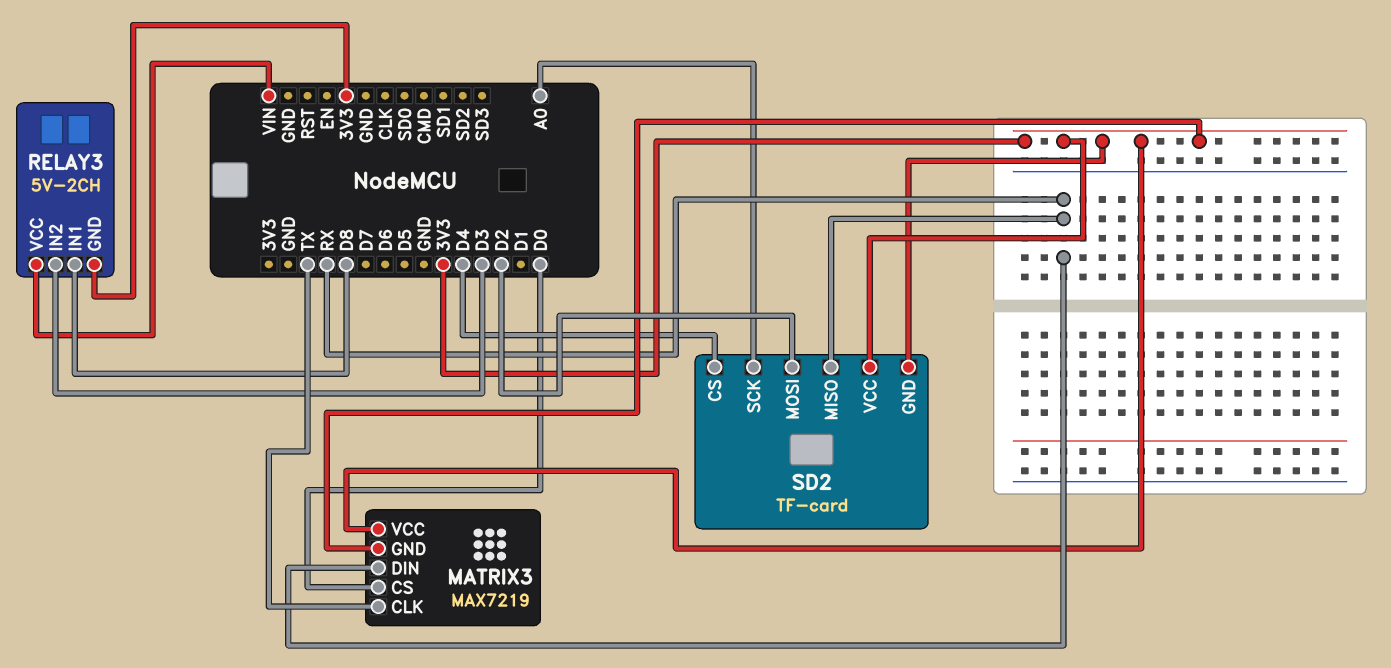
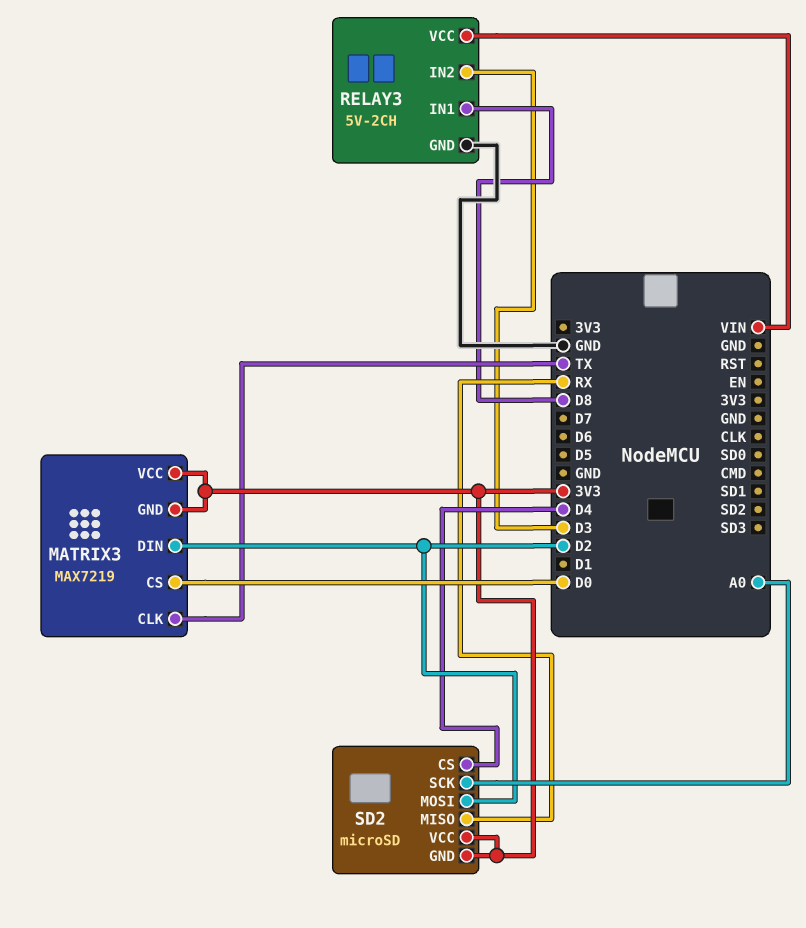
MATRIX3 pin DIN: RX -> D2
RELAY3 pin GND: 3V3 -> GND
SD2: TF-card -> microSD

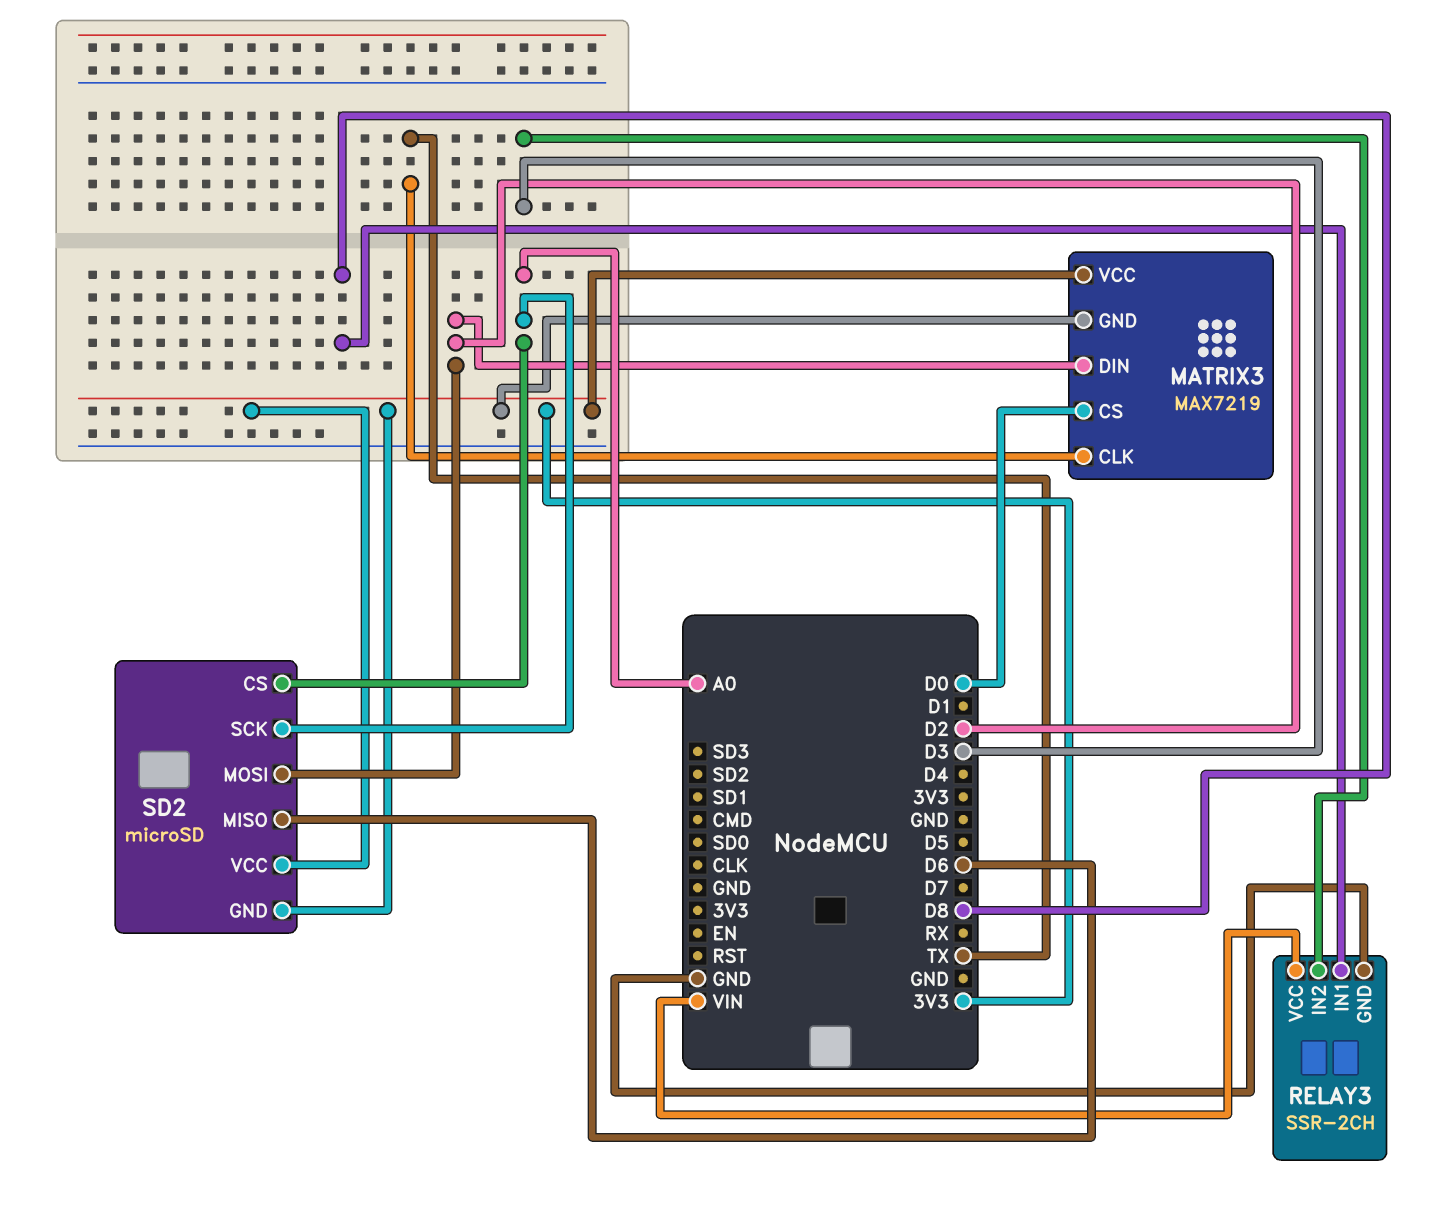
RELAY3: 5V-2CH -> SSR-2CH
SD2 pin CS: D4 -> A0
SD2 pin MISO: RX -> D6

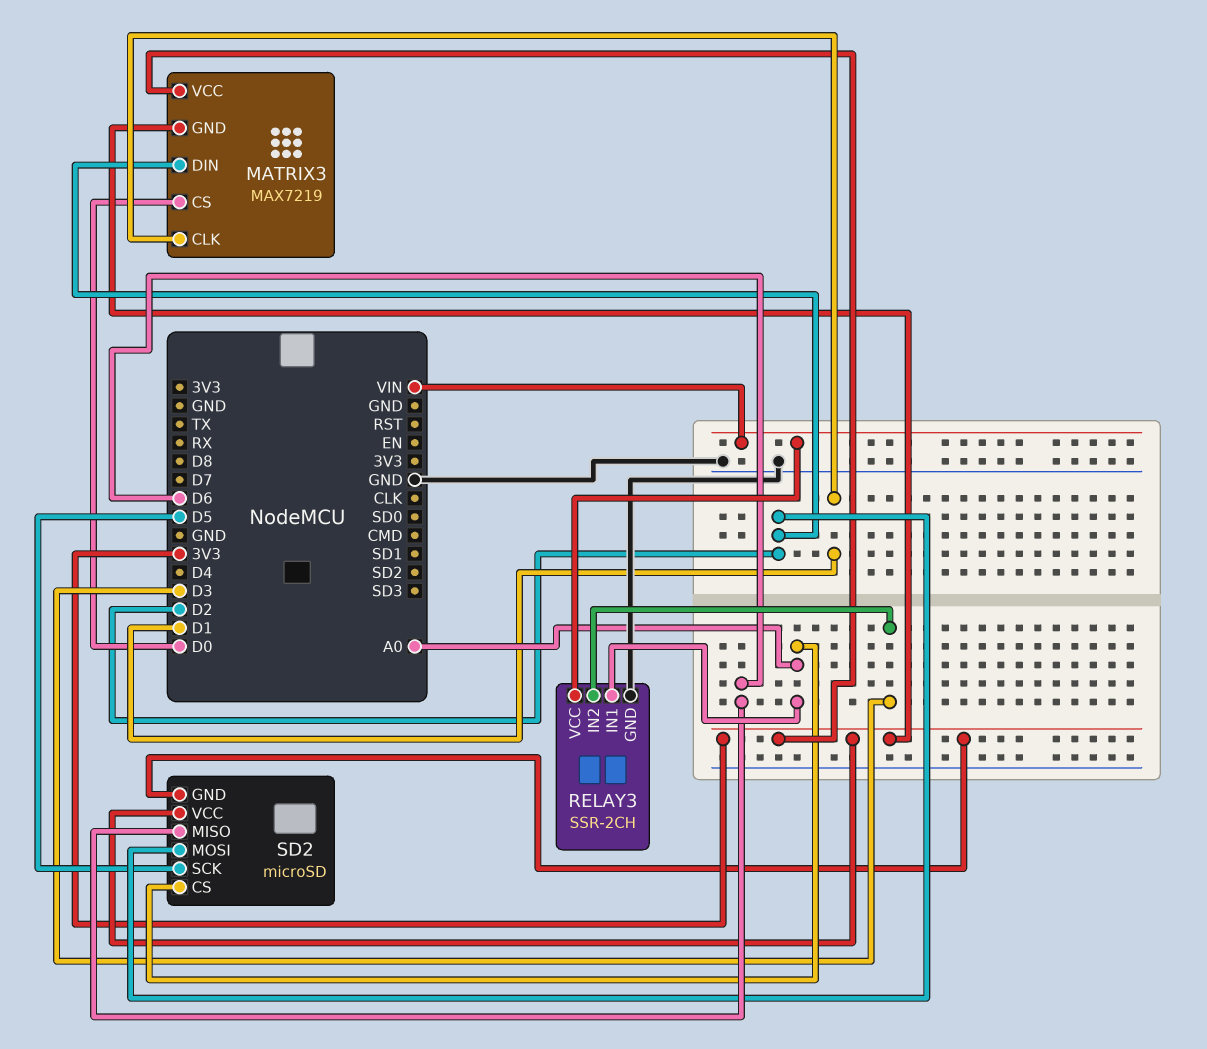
MATRIX3 pin CLK: TX -> D1
RELAY3 pin IN1: D8 -> A0
SD2 pin SCK: A0 -> D5

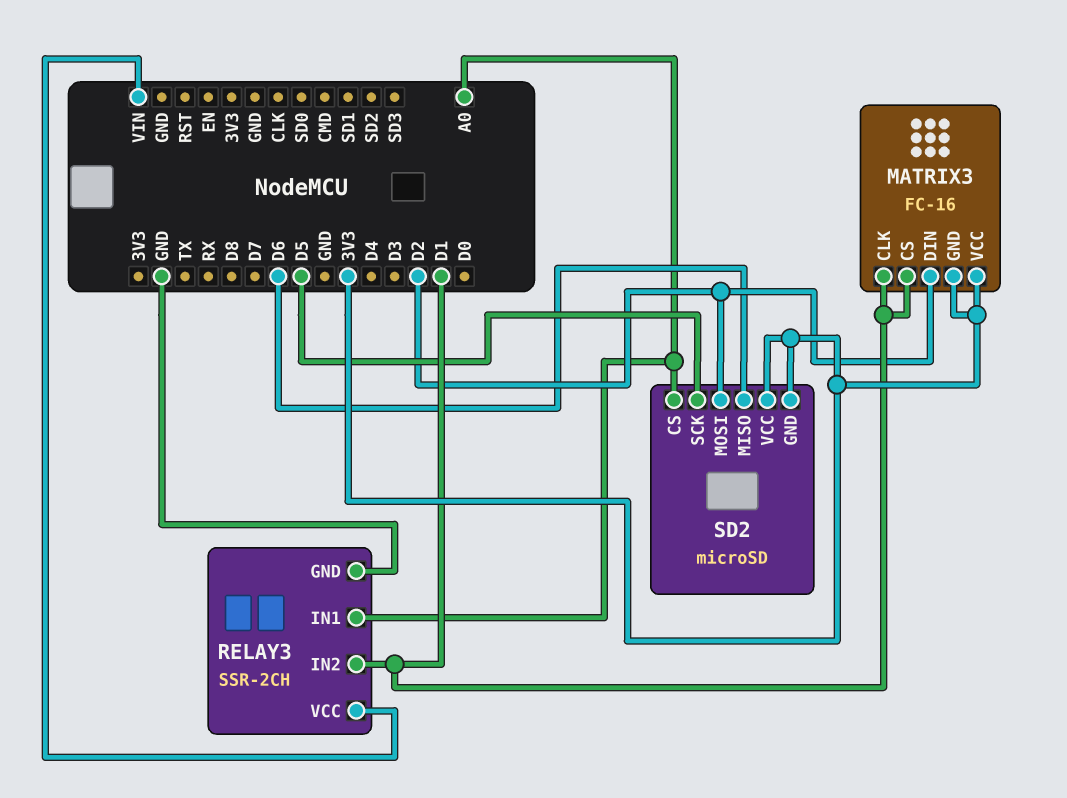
MATRIX3: MAX7219 -> FC-16
MATRIX3 pin CS: D0 -> D1
RELAY3 pin IN2: D3 -> D1

